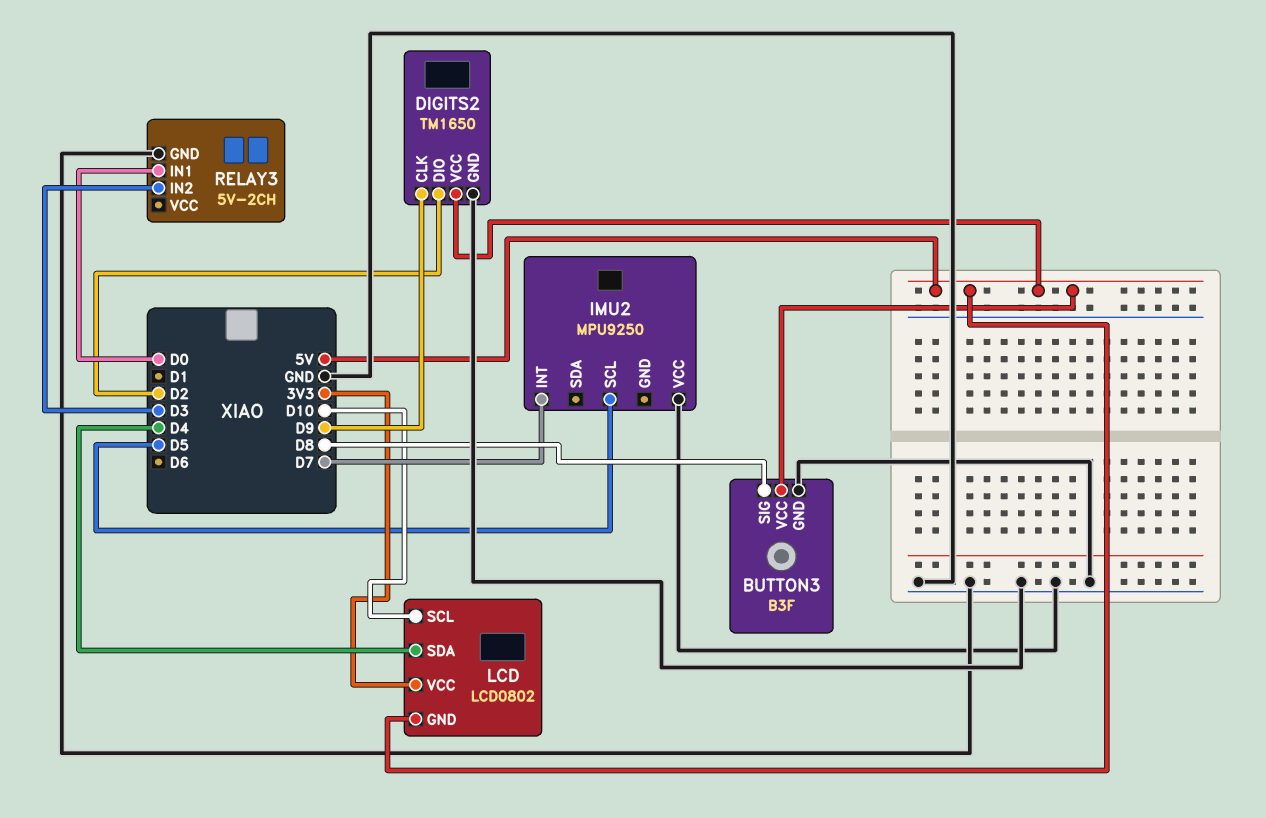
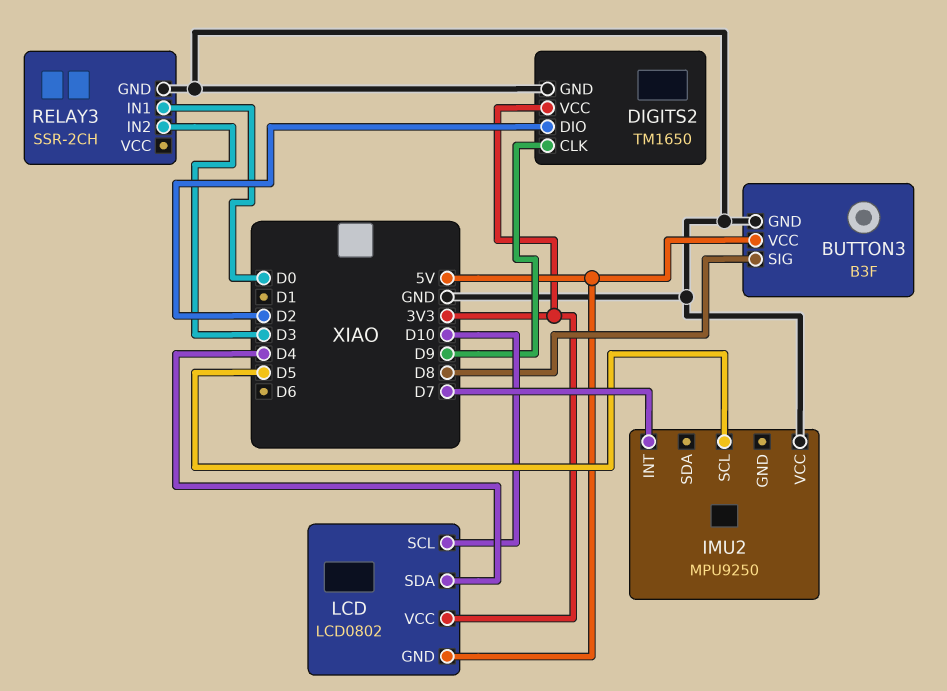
DIGITS2 pin VCC: 5V -> 3V3
RELAY3: 5V-2CH -> SSR-2CH

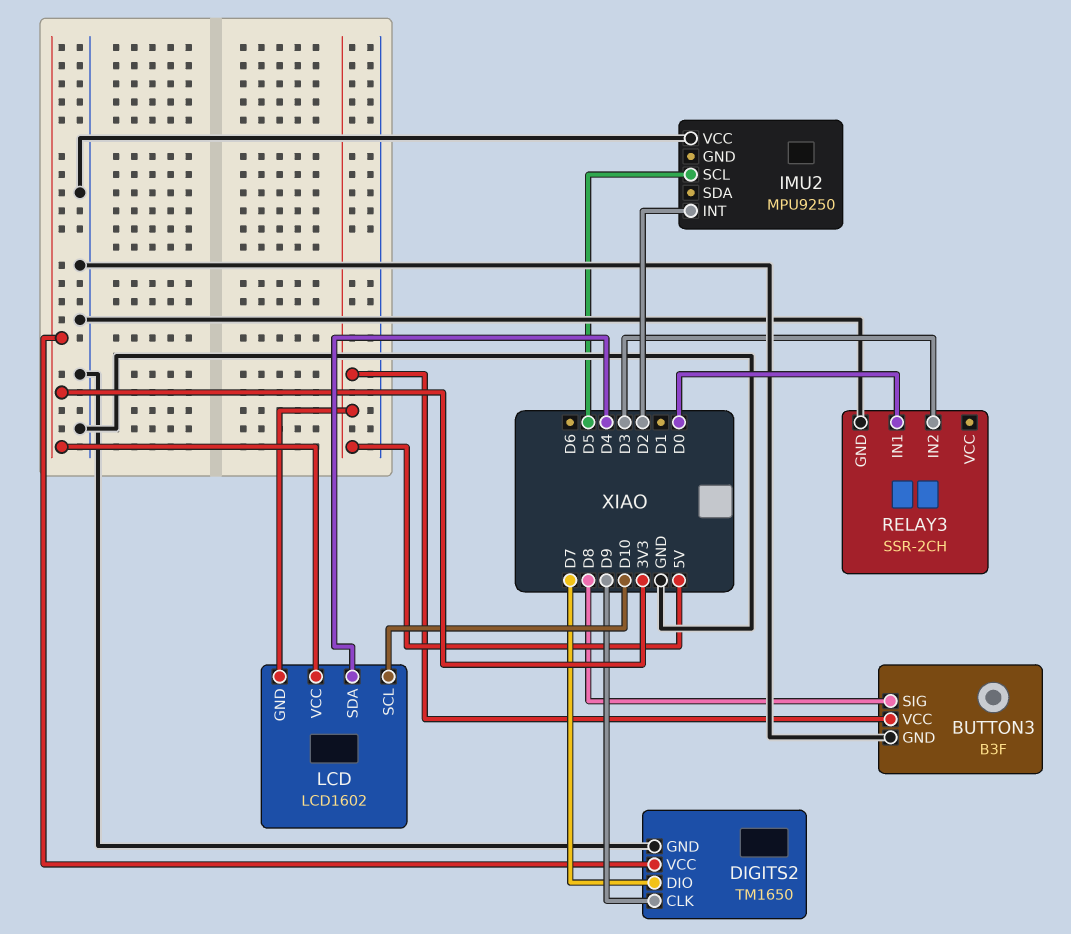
DIGITS2 pin DIO: D2 -> D7
IMU2 pin INT: D7 -> D2
LCD: LCD0802 -> LCD1602

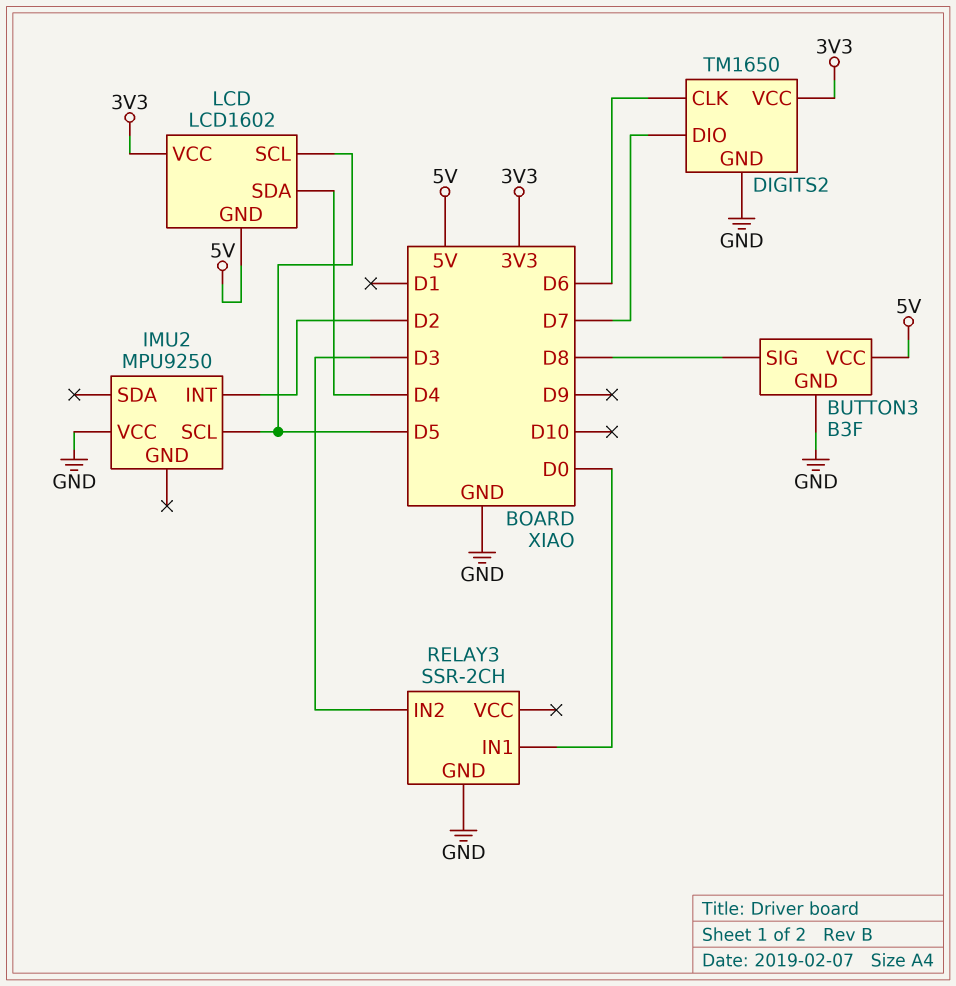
DIGITS2 pin CLK: D9 -> D6
LCD pin SCL: D10 -> D5

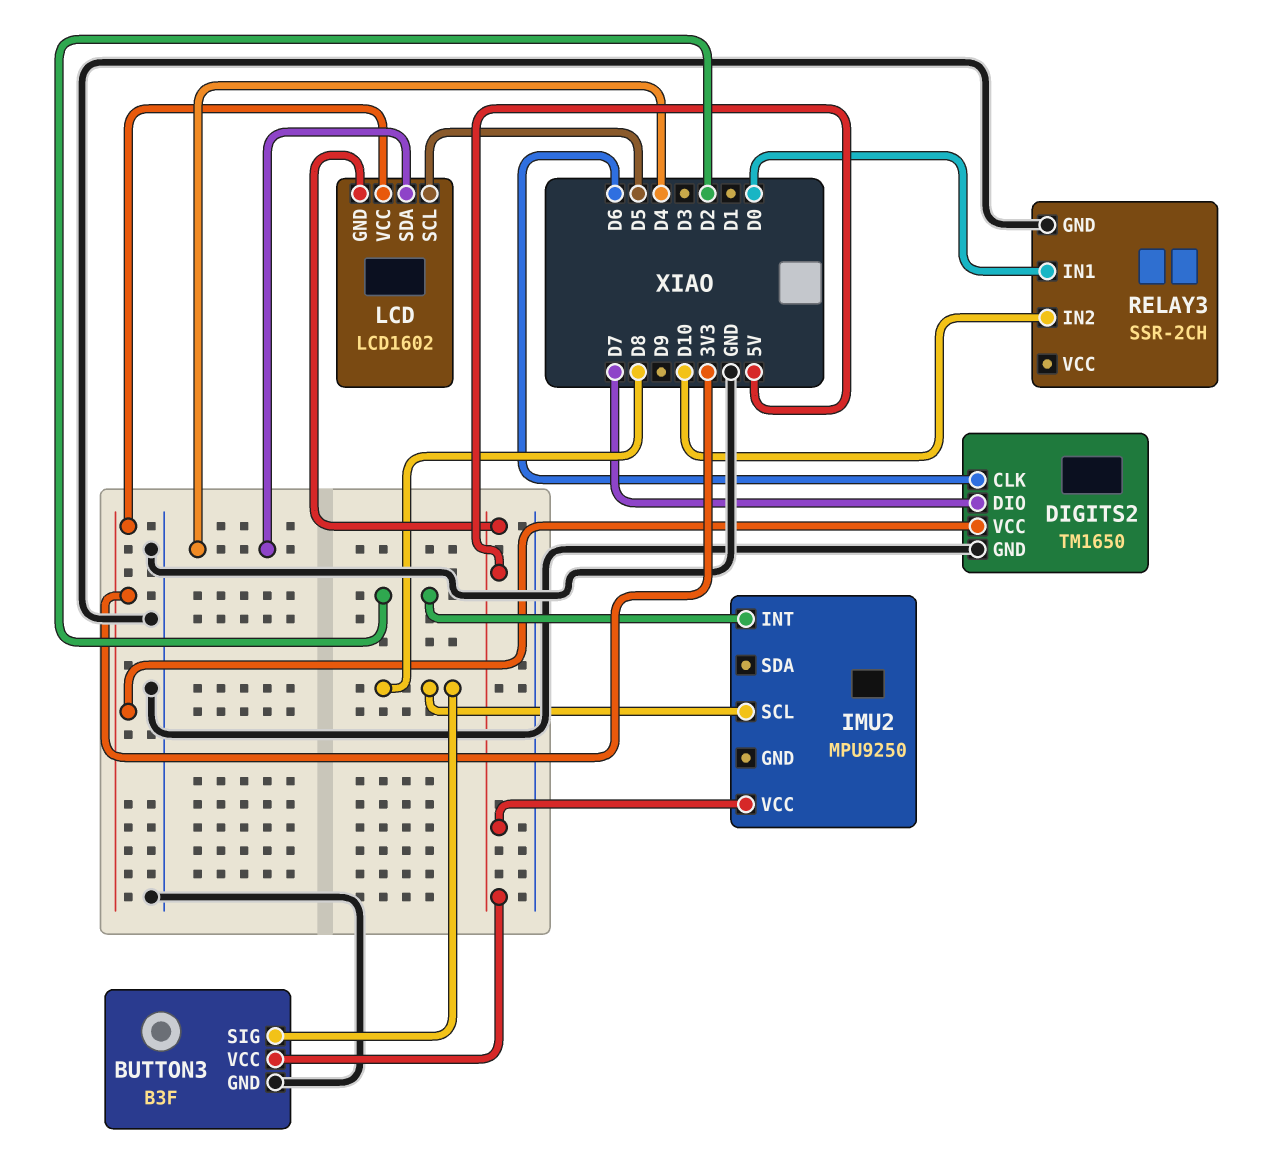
IMU2 pin SCL: D5 -> D8
IMU2 pin VCC: GND -> 5V
RELAY3 pin IN2: D3 -> D10

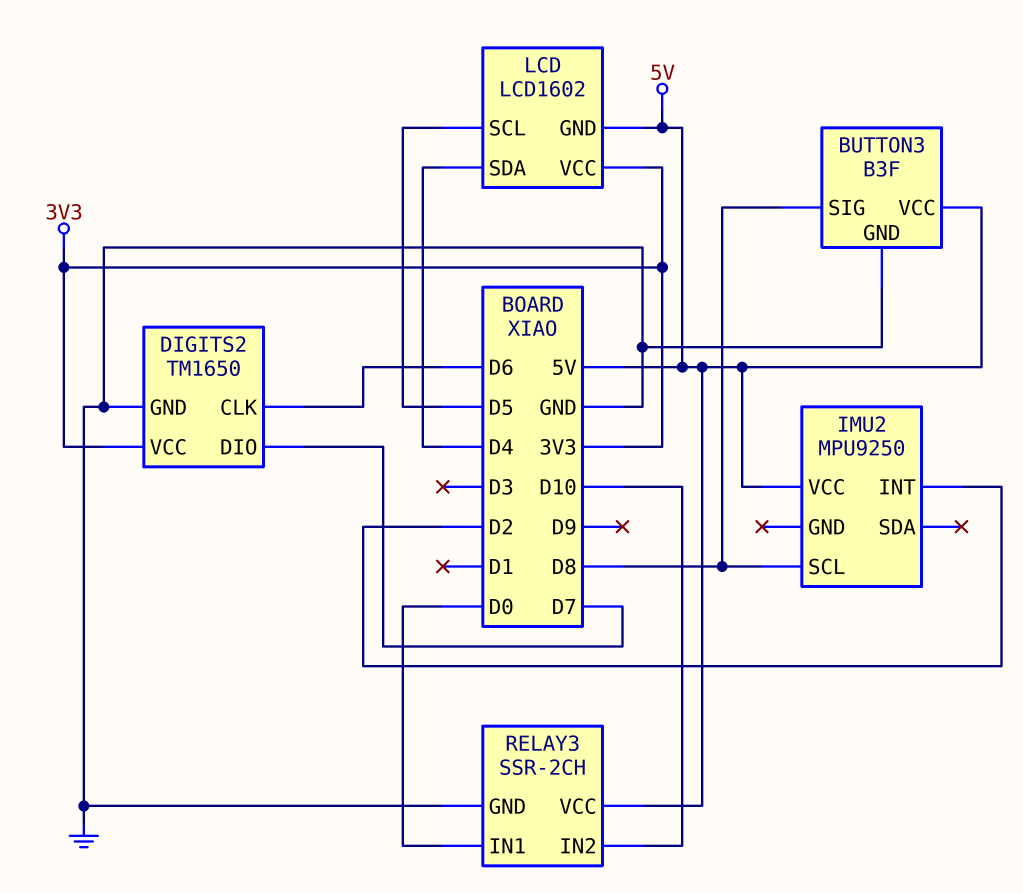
RELAY3 pin VCC: none -> 5V

